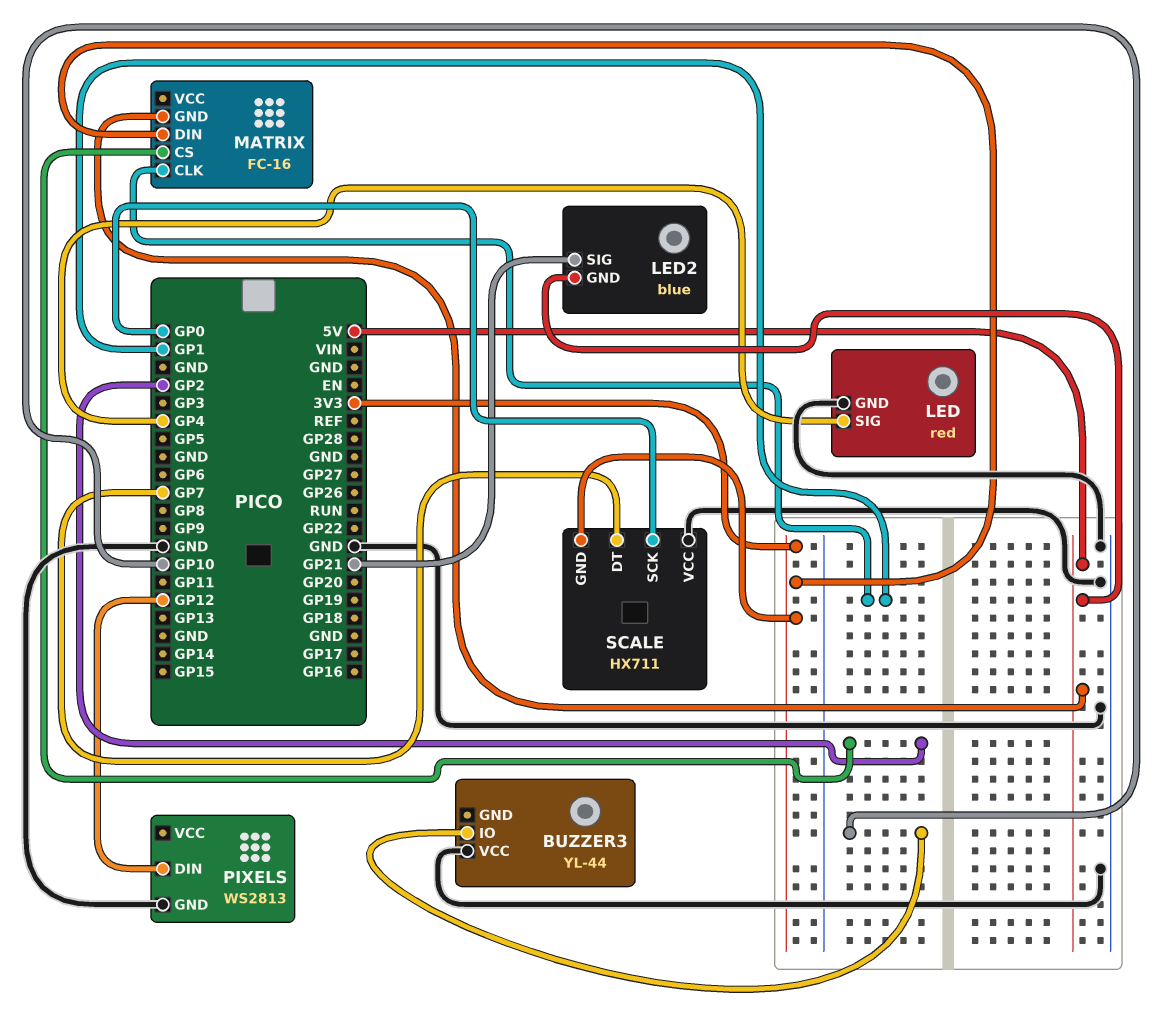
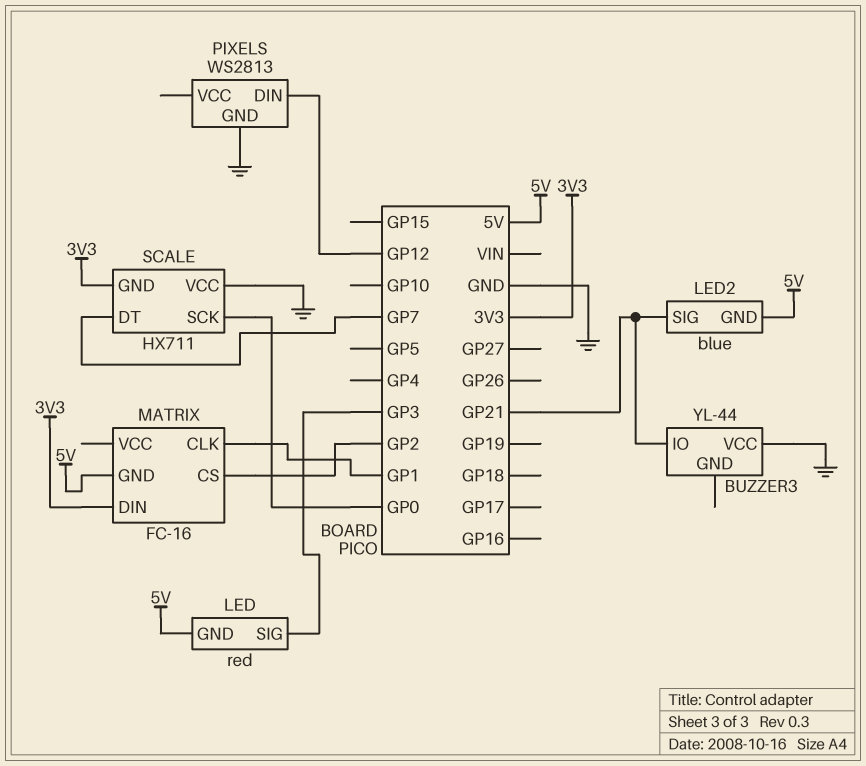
BUZZER3 pin IO: GP10 -> GP21
LED pin GND: GND -> 5V
LED pin SIG: GP4 -> GP3

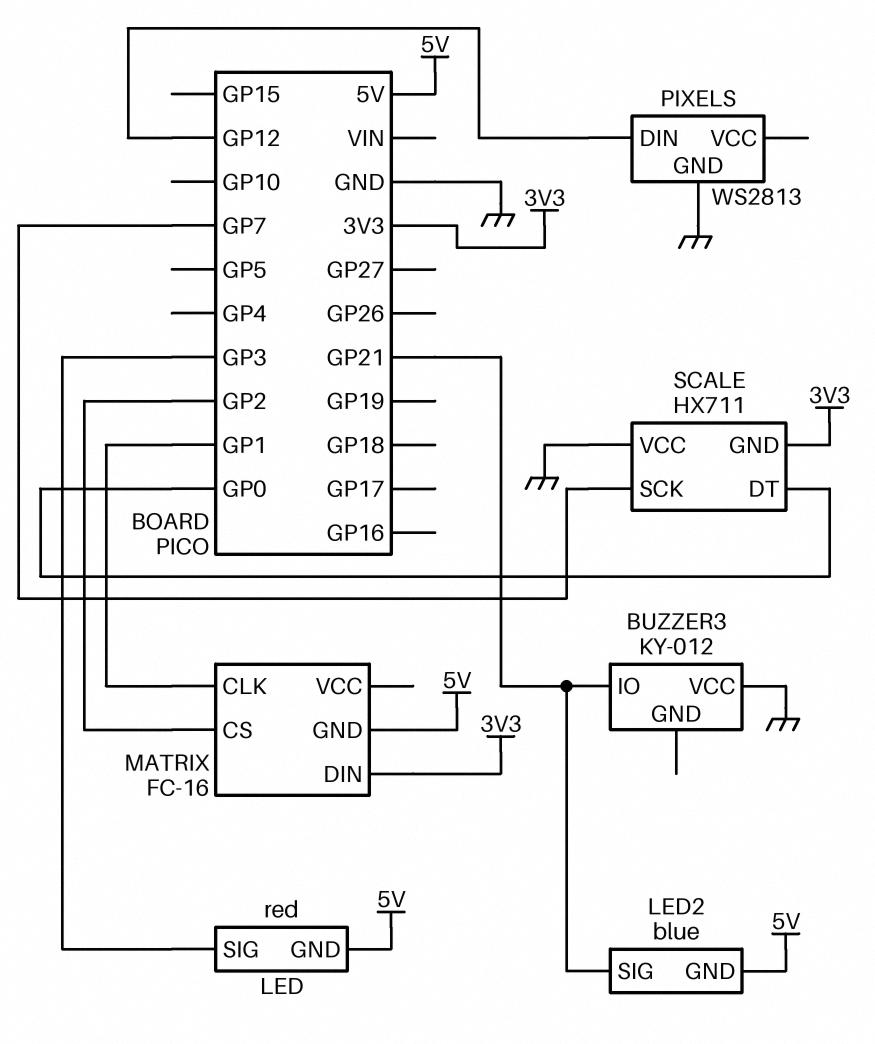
BUZZER3: YL-44 -> KY-012
SCALE pin DT: GP7 -> GP0
SCALE pin SCK: GP0 -> GP7

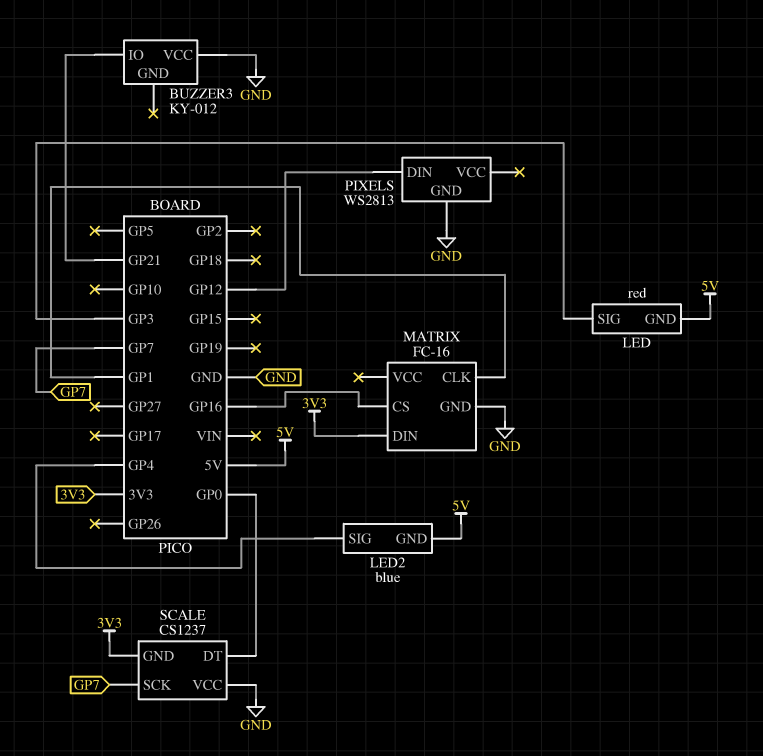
LED2 pin SIG: GP21 -> GP4
MATRIX pin CS: GP2 -> GP16
MATRIX pin GND: 5V -> GND
SCALE: HX711 -> CS1237

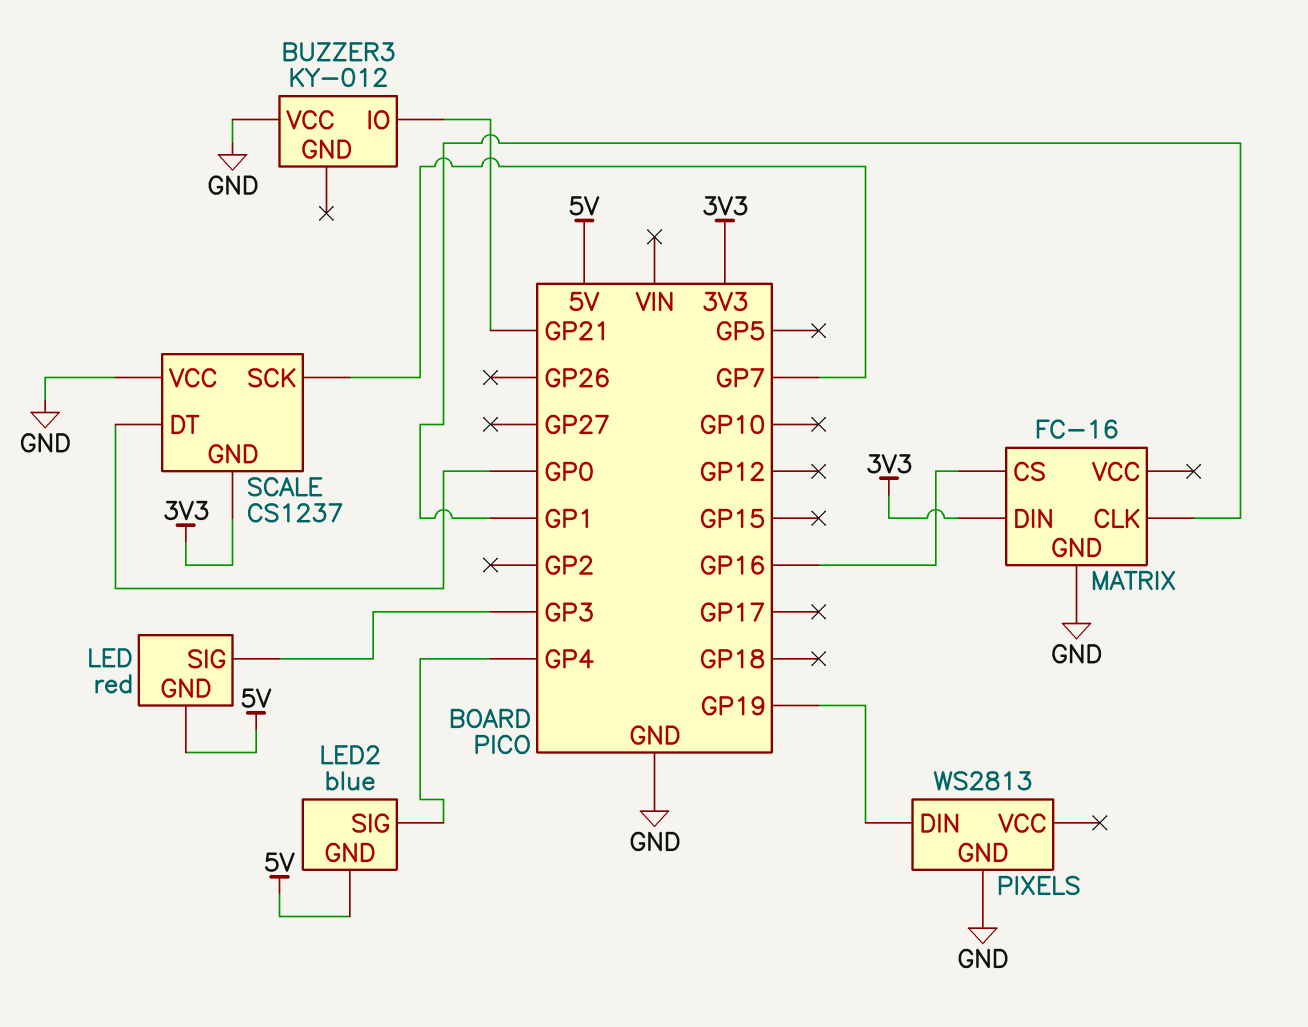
PIXELS pin DIN: GP12 -> GP19

